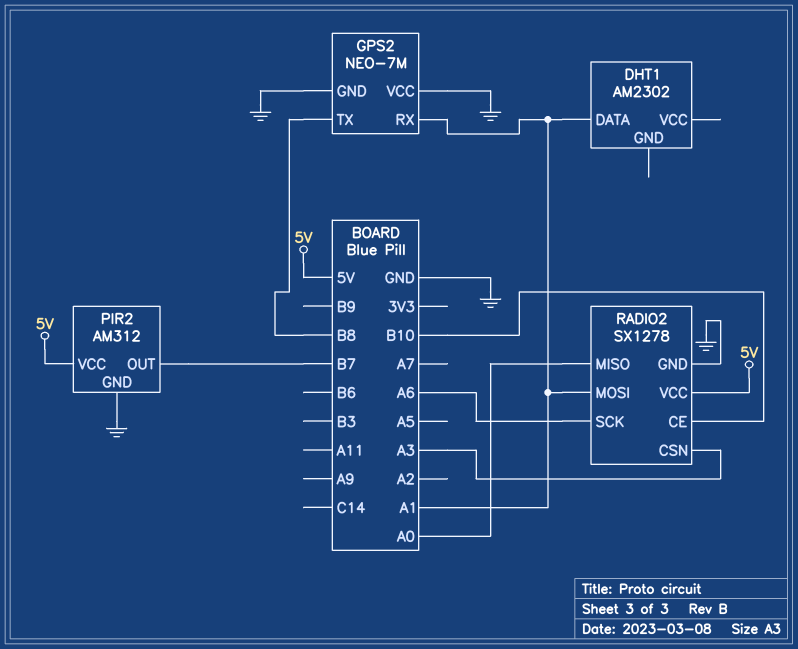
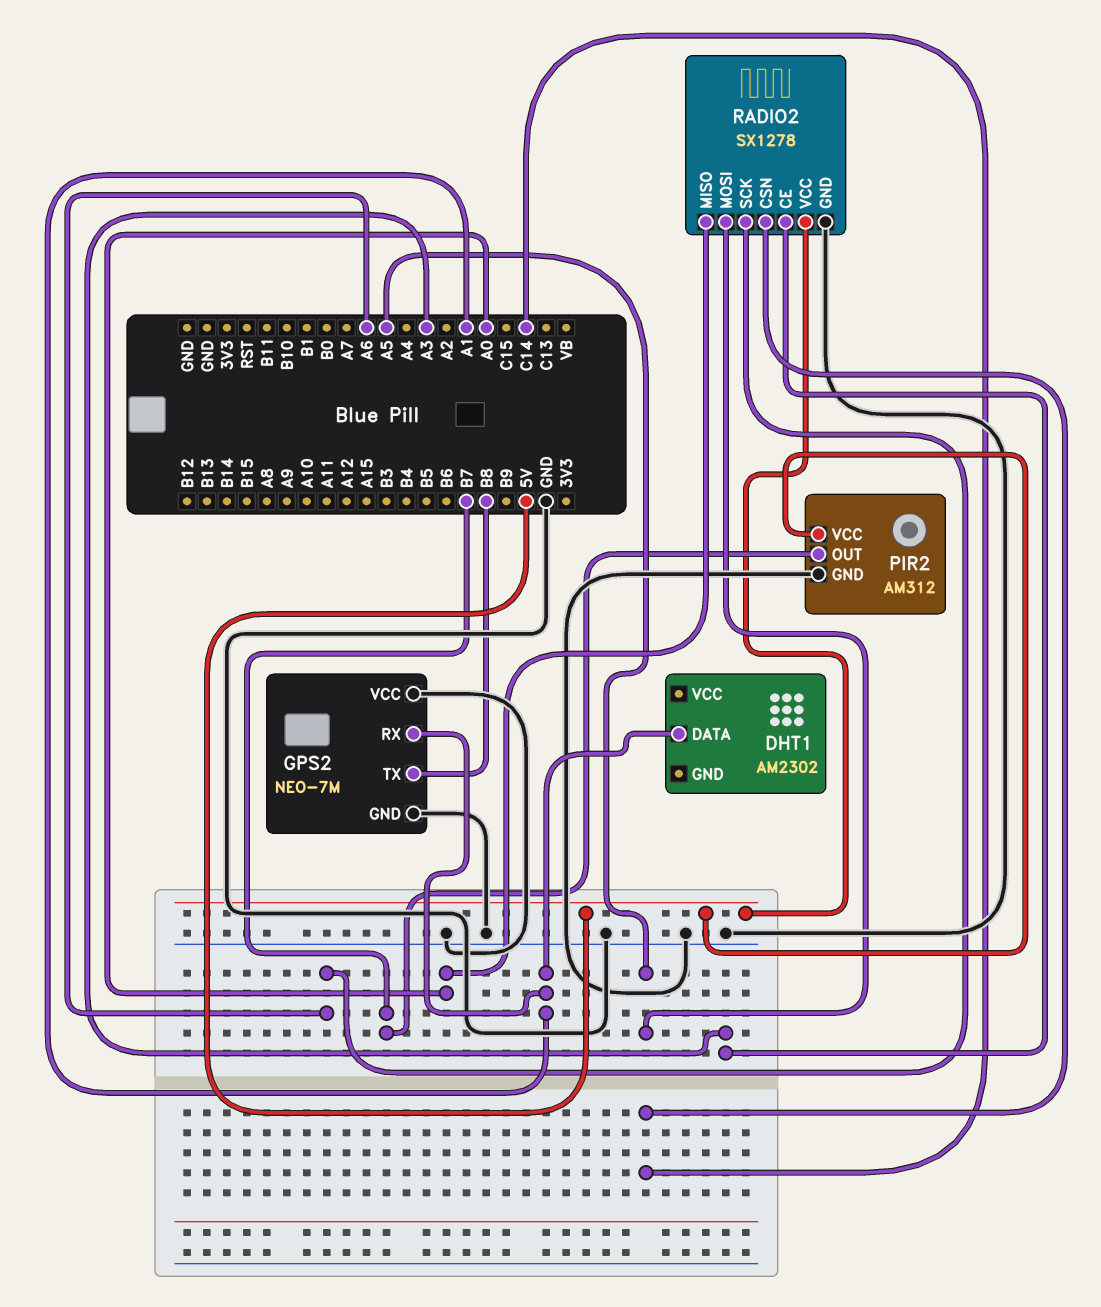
RADIO2 pin CE: B10 -> A3
RADIO2 pin CSN: A3 -> C14
RADIO2 pin MOSI: A1 -> A5

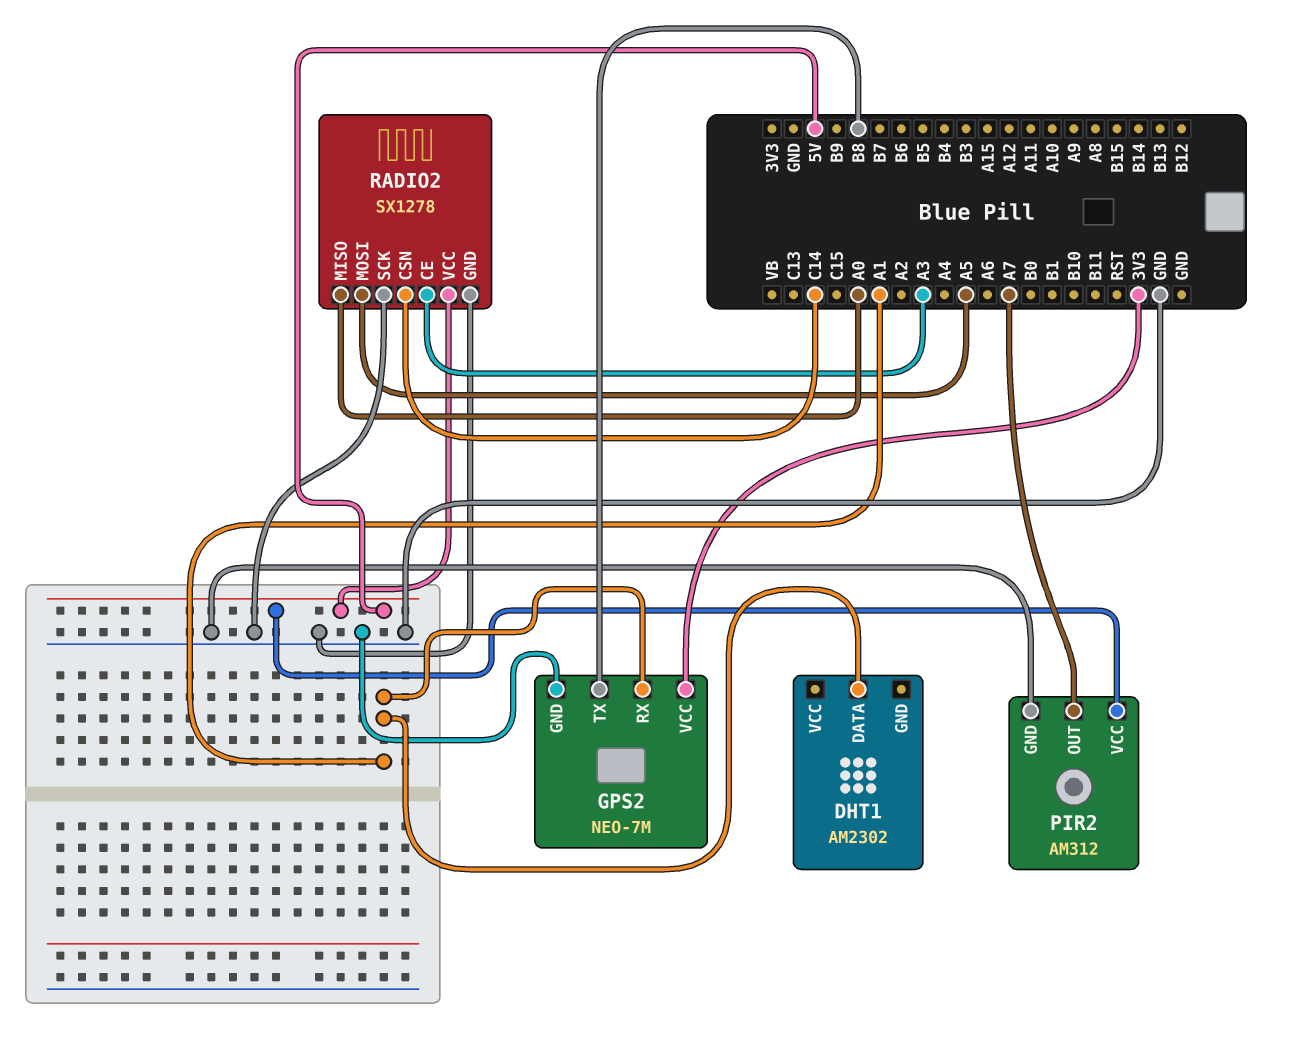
GPS2 pin VCC: GND -> 3V3
PIR2 pin OUT: B7 -> A7
RADIO2 pin SCK: A6 -> GND

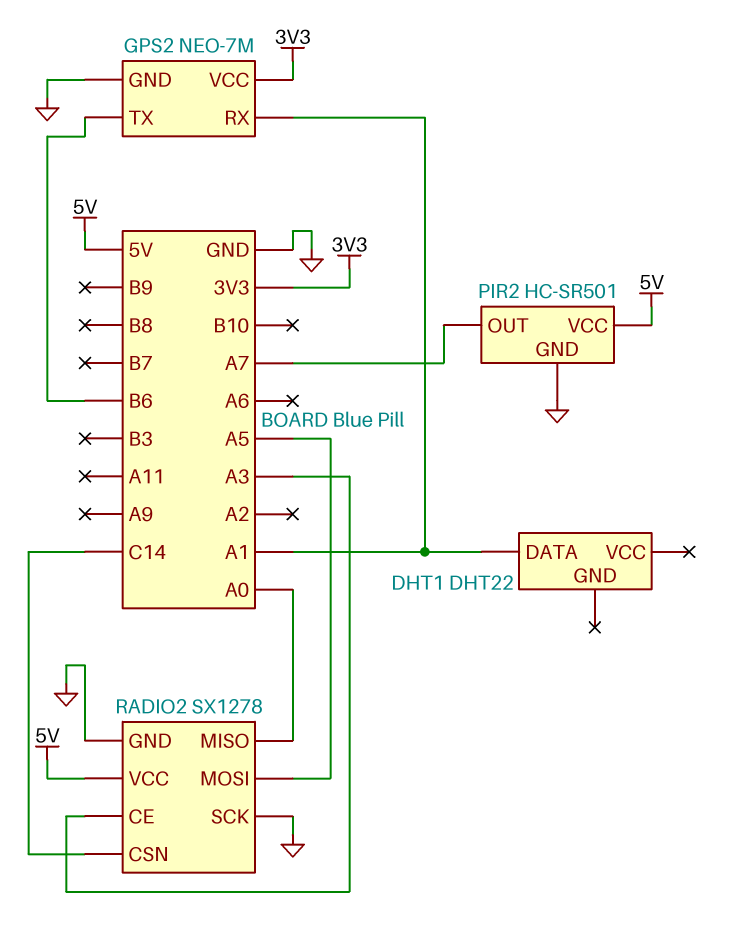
DHT1: AM2302 -> DHT22
GPS2 pin TX: B8 -> B6
PIR2: AM312 -> HC-SR501

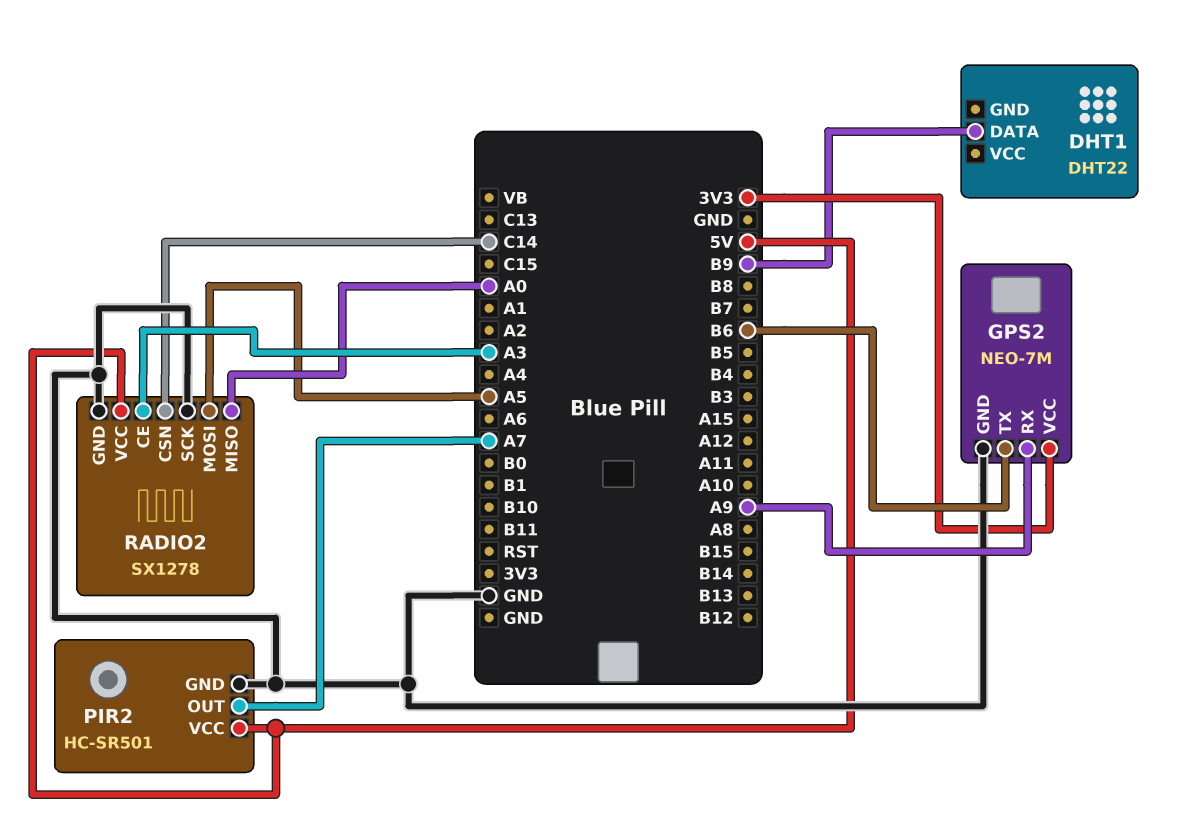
DHT1 pin DATA: A1 -> B9
GPS2 pin RX: A1 -> A9

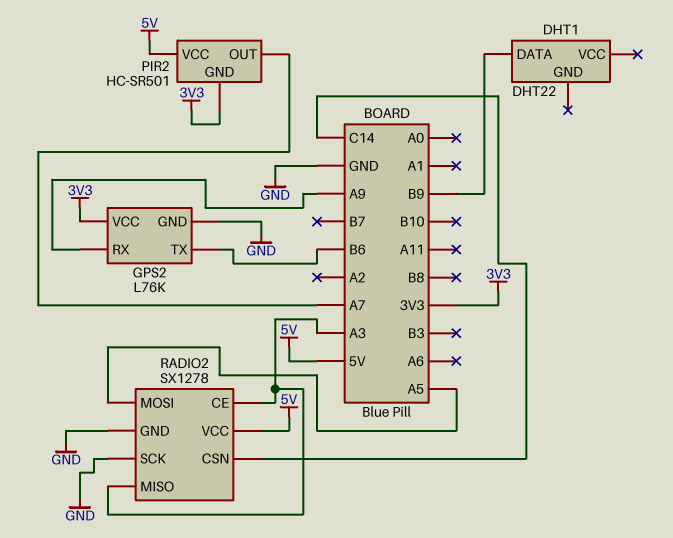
GPS2: NEO-7M -> L76K
PIR2 pin GND: GND -> 3V3
RADIO2 pin MISO: A0 -> A3

